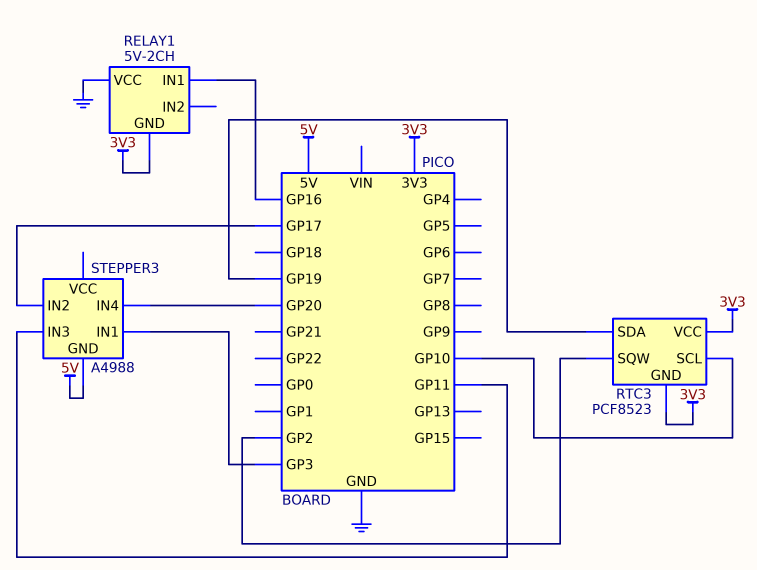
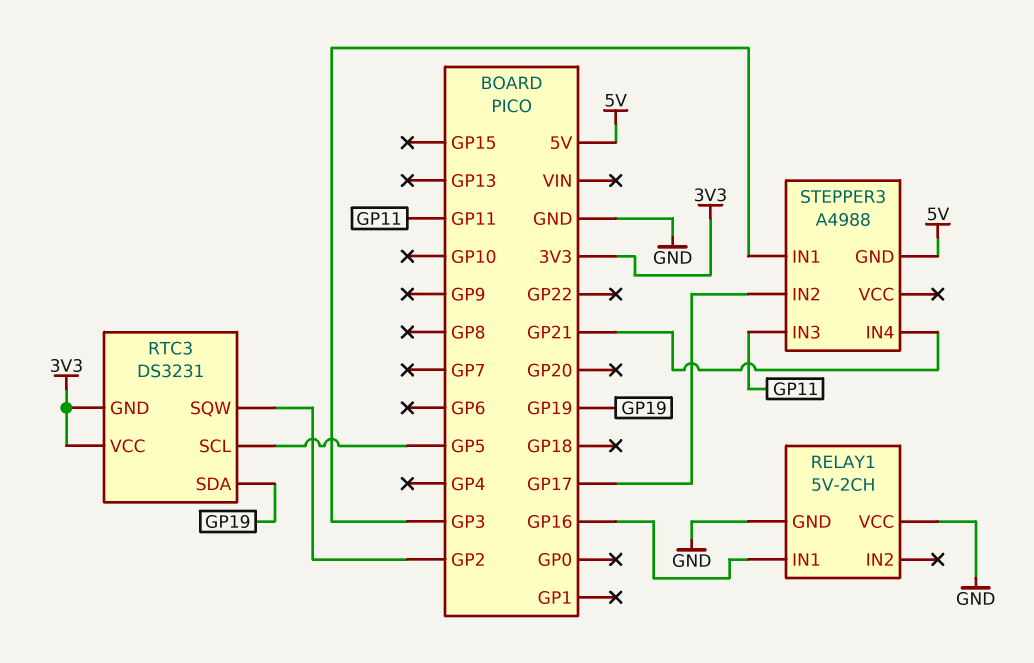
RELAY1 pin GND: 3V3 -> GND
RTC3: PCF8523 -> DS3231
RTC3 pin SCL: GP10 -> GP5
STEPPER3 pin IN4: GP20 -> GP21

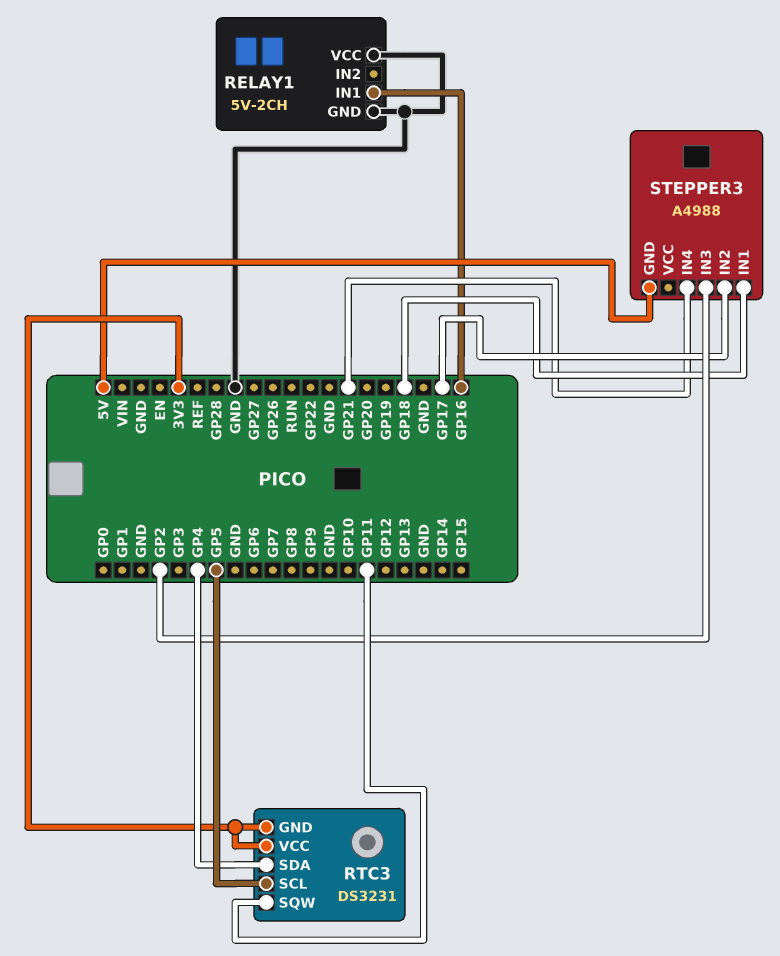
RTC3 pin SDA: GP19 -> GP4
RTC3 pin SQW: GP2 -> GP11
STEPPER3 pin IN1: GP3 -> GP18
STEPPER3 pin IN3: GP11 -> GP2

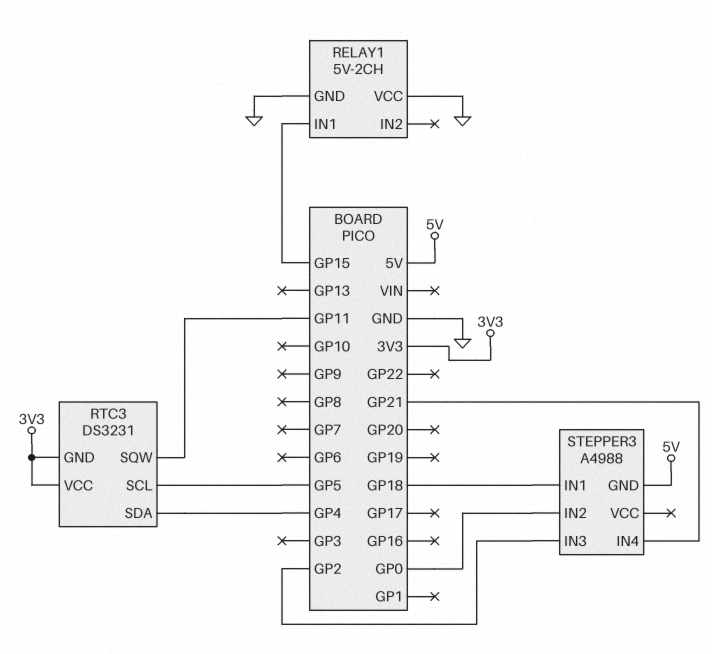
RELAY1 pin IN1: GP16 -> GP15
STEPPER3 pin IN2: GP17 -> GP0

